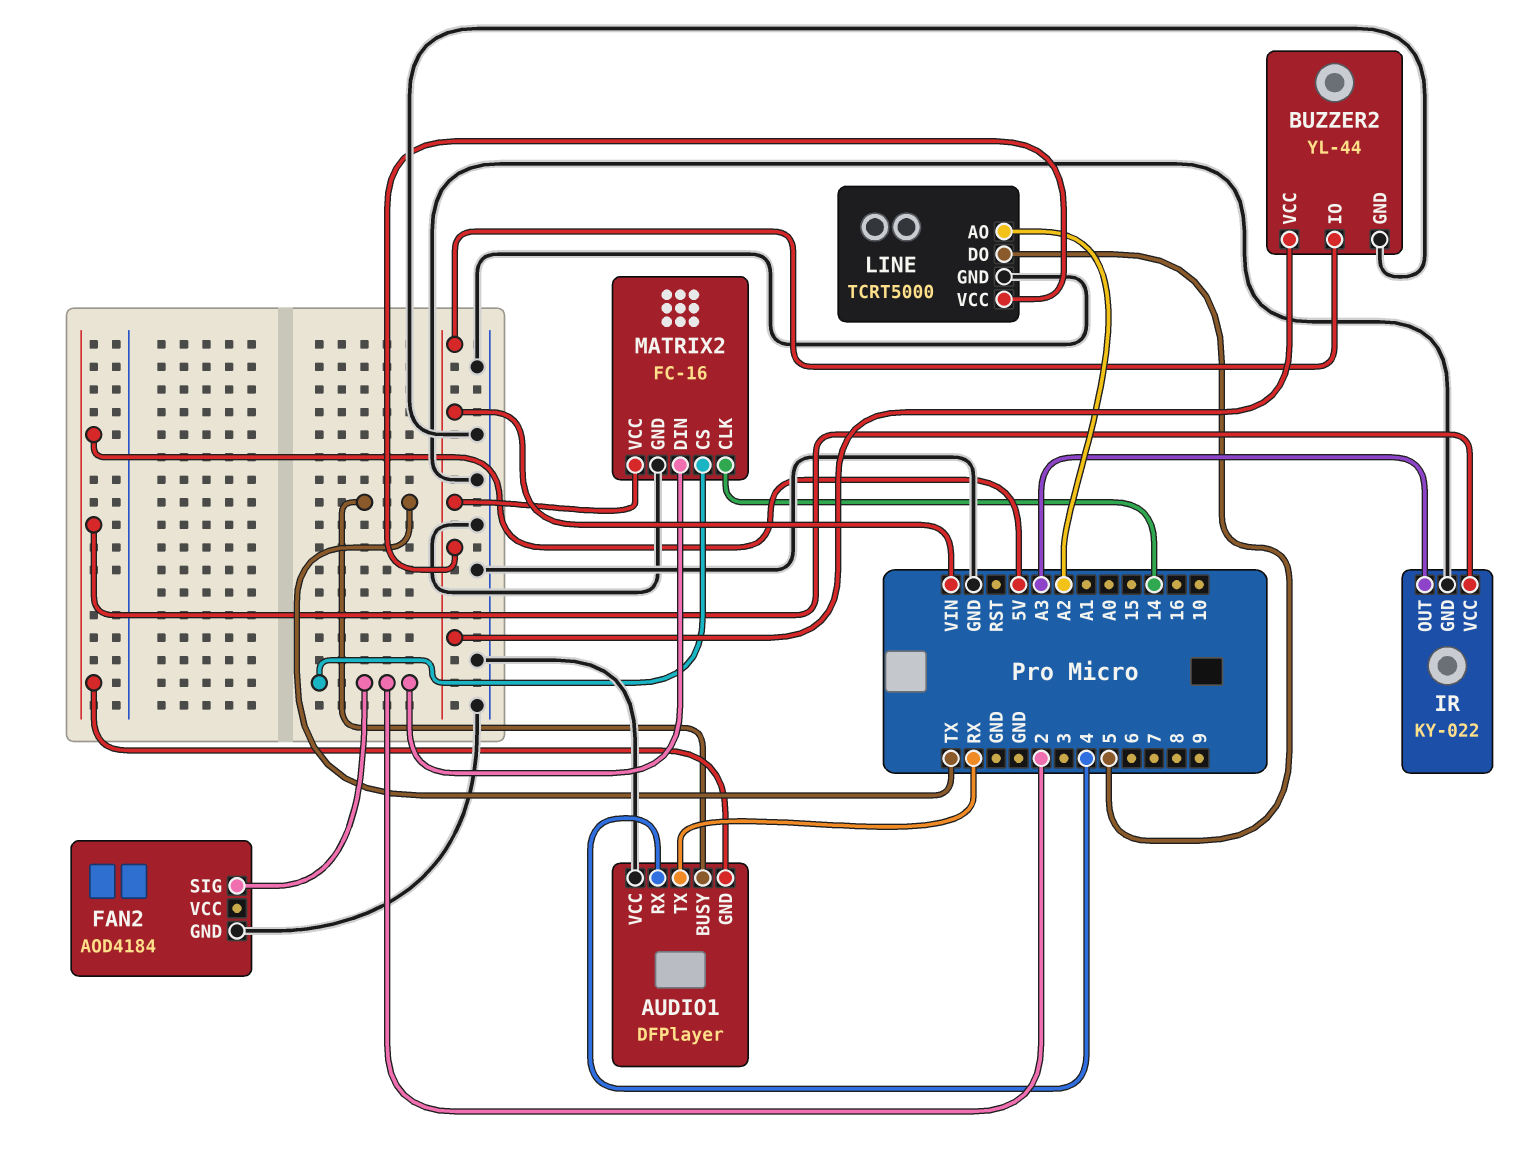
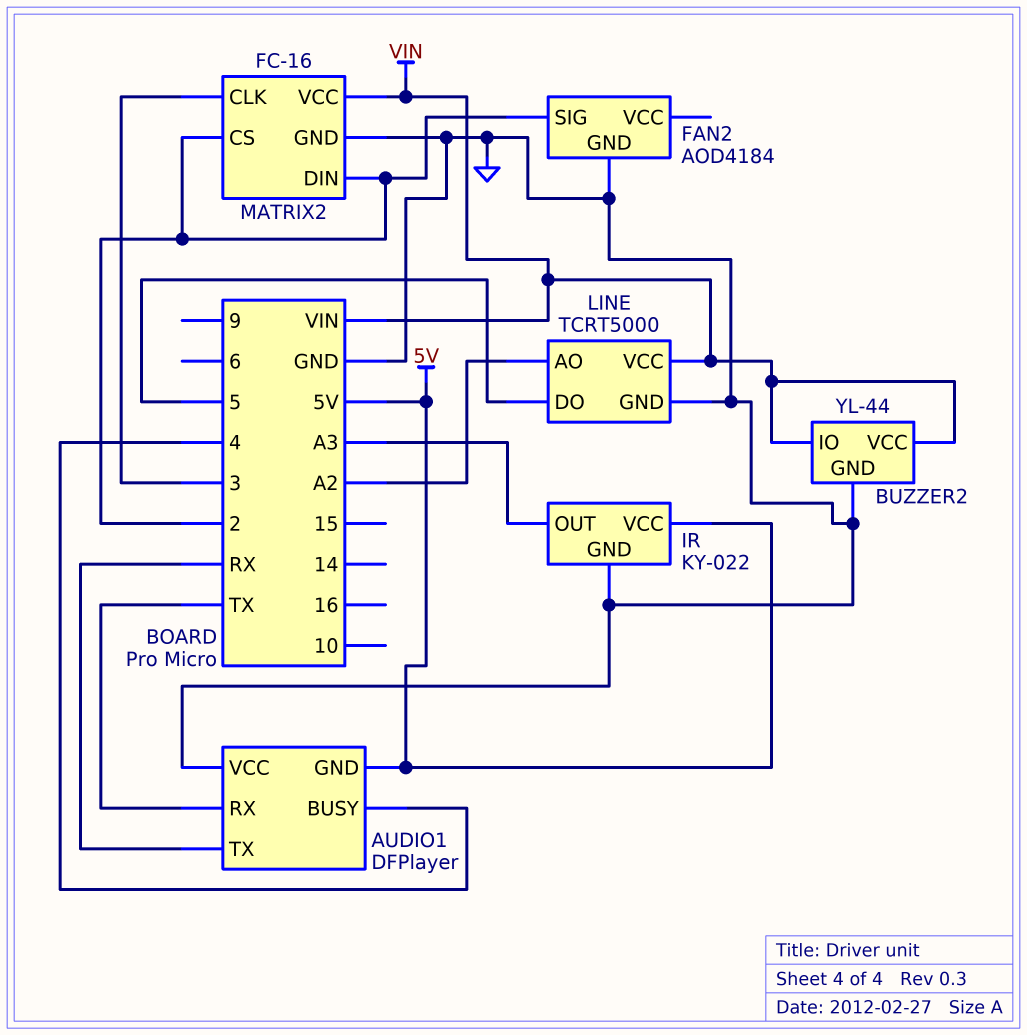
AUDIO1 pin BUSY: TX -> 4
AUDIO1 pin RX: 4 -> TX
MATRIX2 pin CLK: 14 -> 3

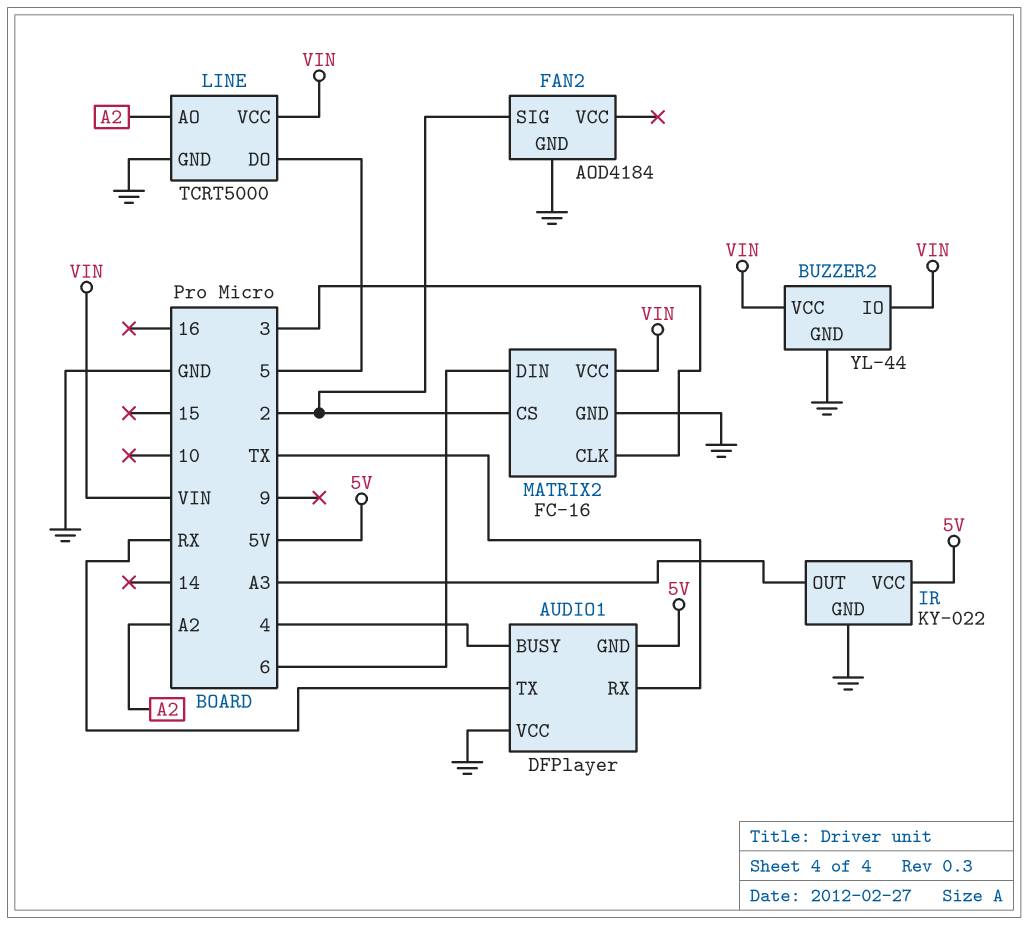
MATRIX2 pin DIN: 2 -> 6

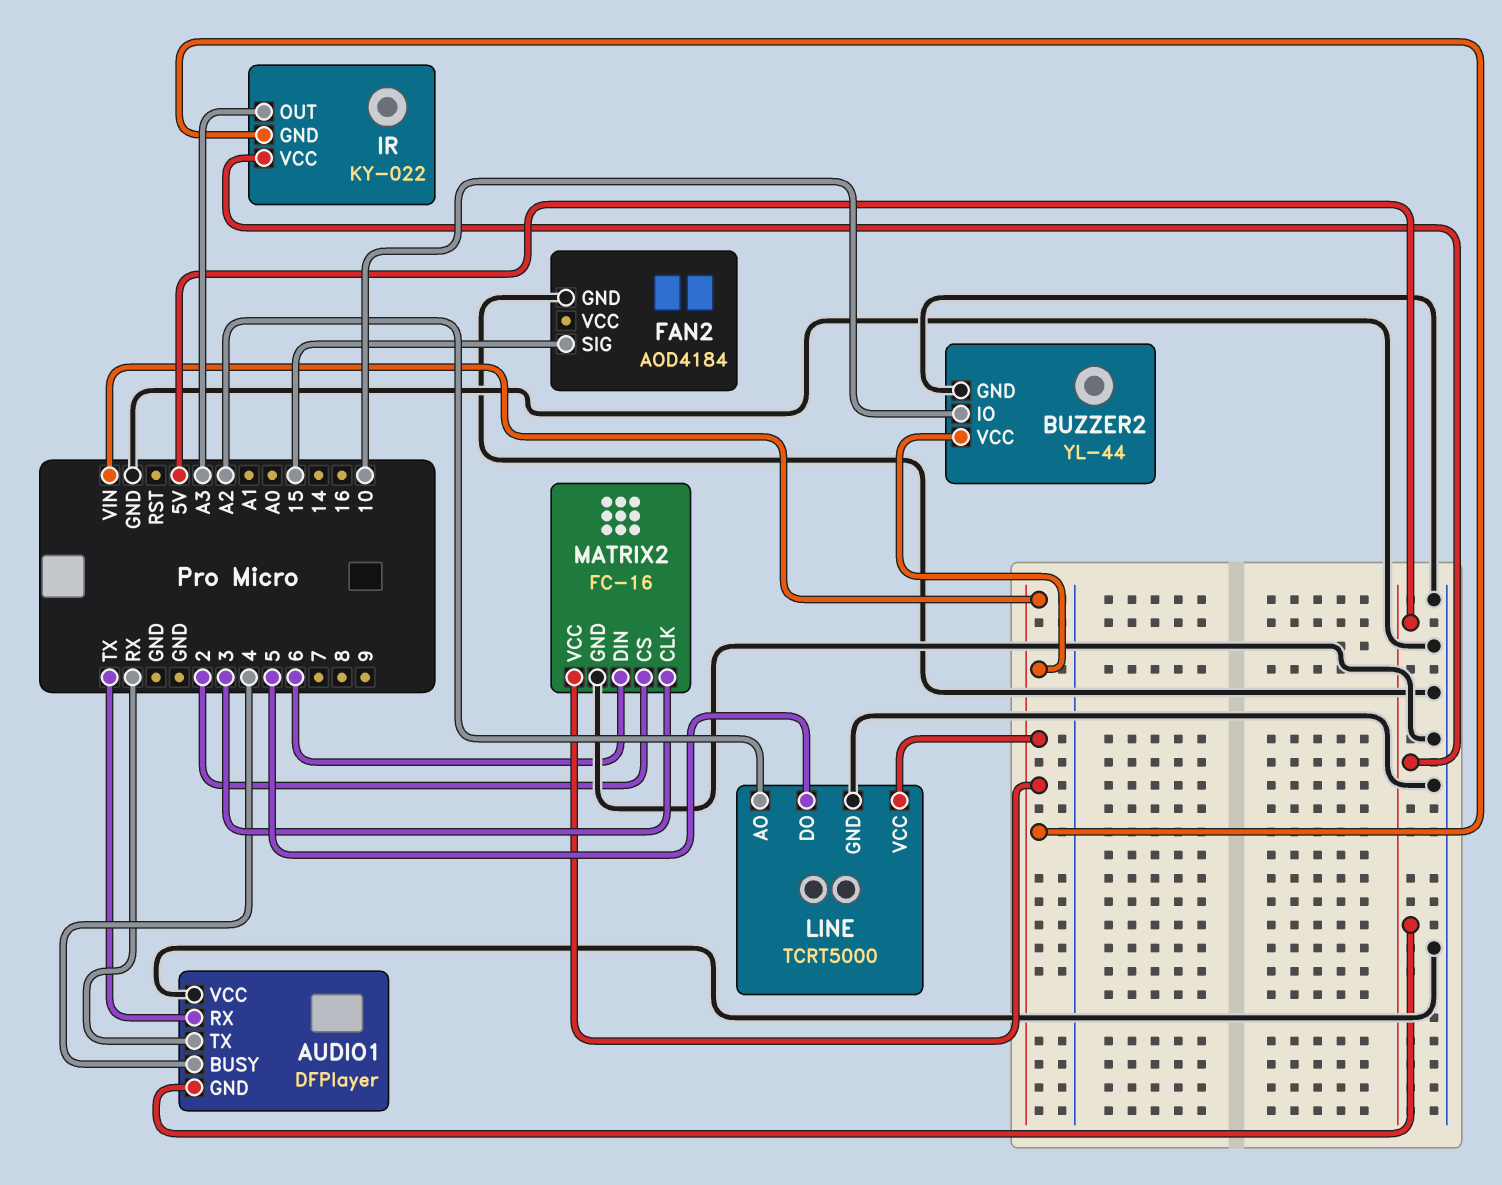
BUZZER2 pin IO: VIN -> 10
FAN2 pin SIG: 2 -> 15
IR pin GND: GND -> VIN

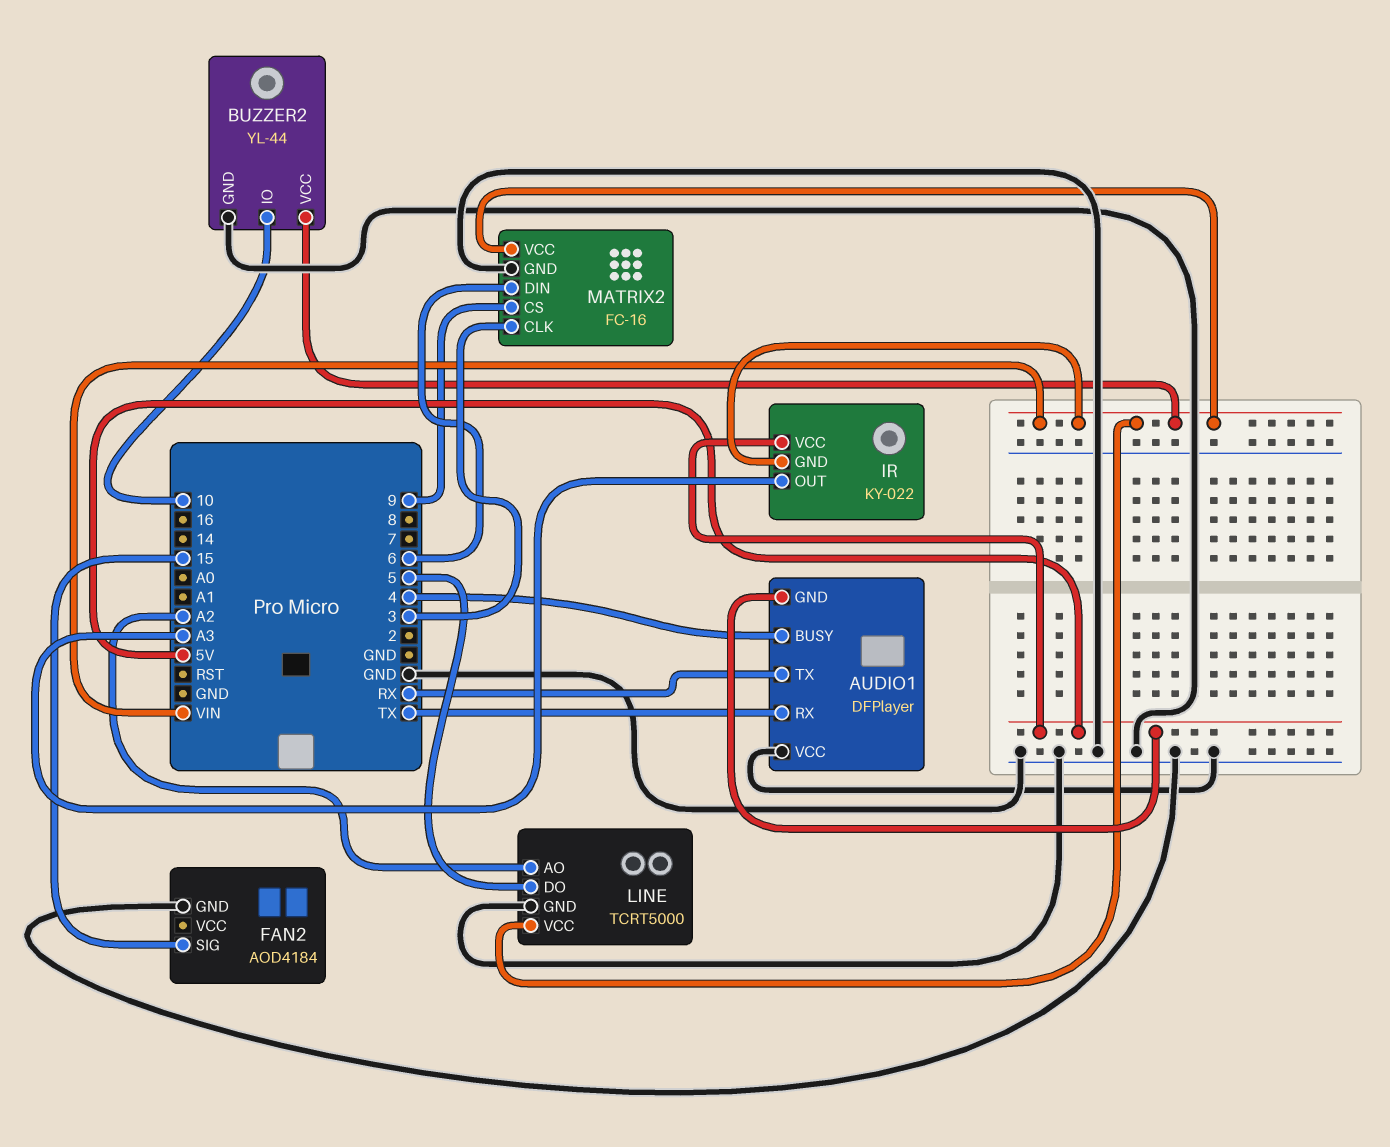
MATRIX2 pin CS: 2 -> 9

